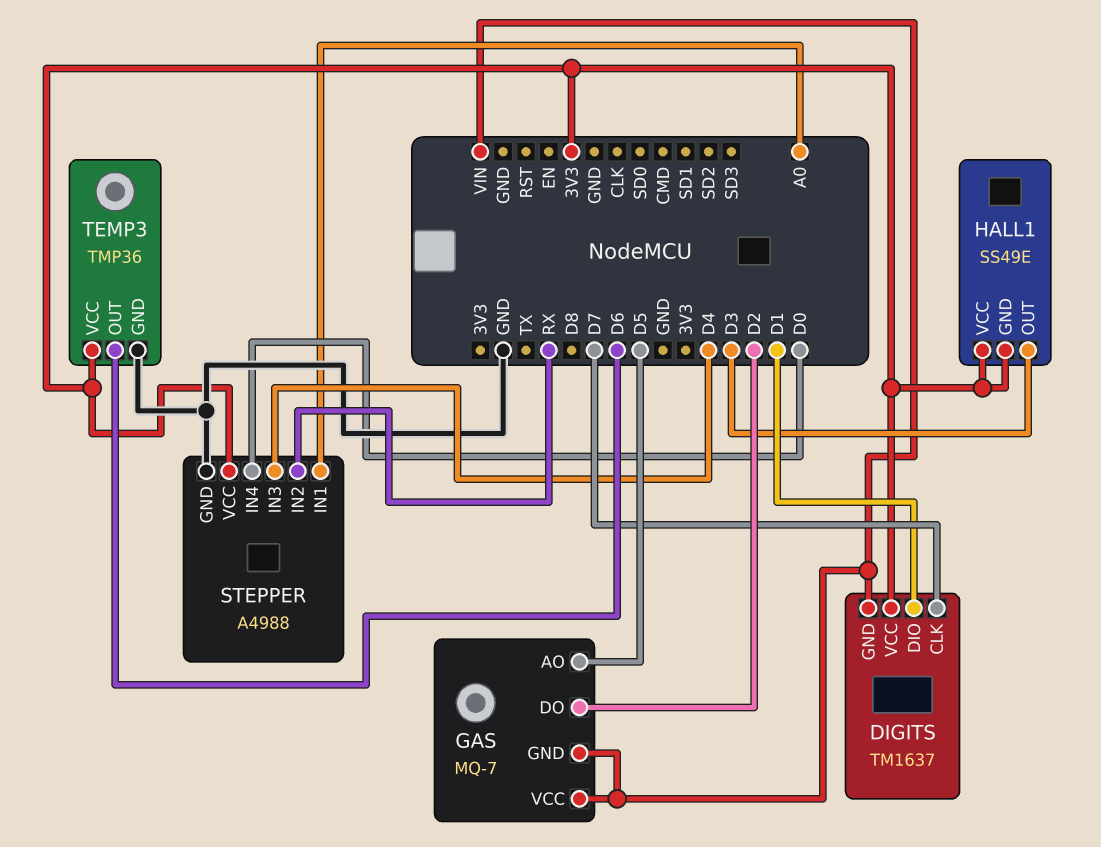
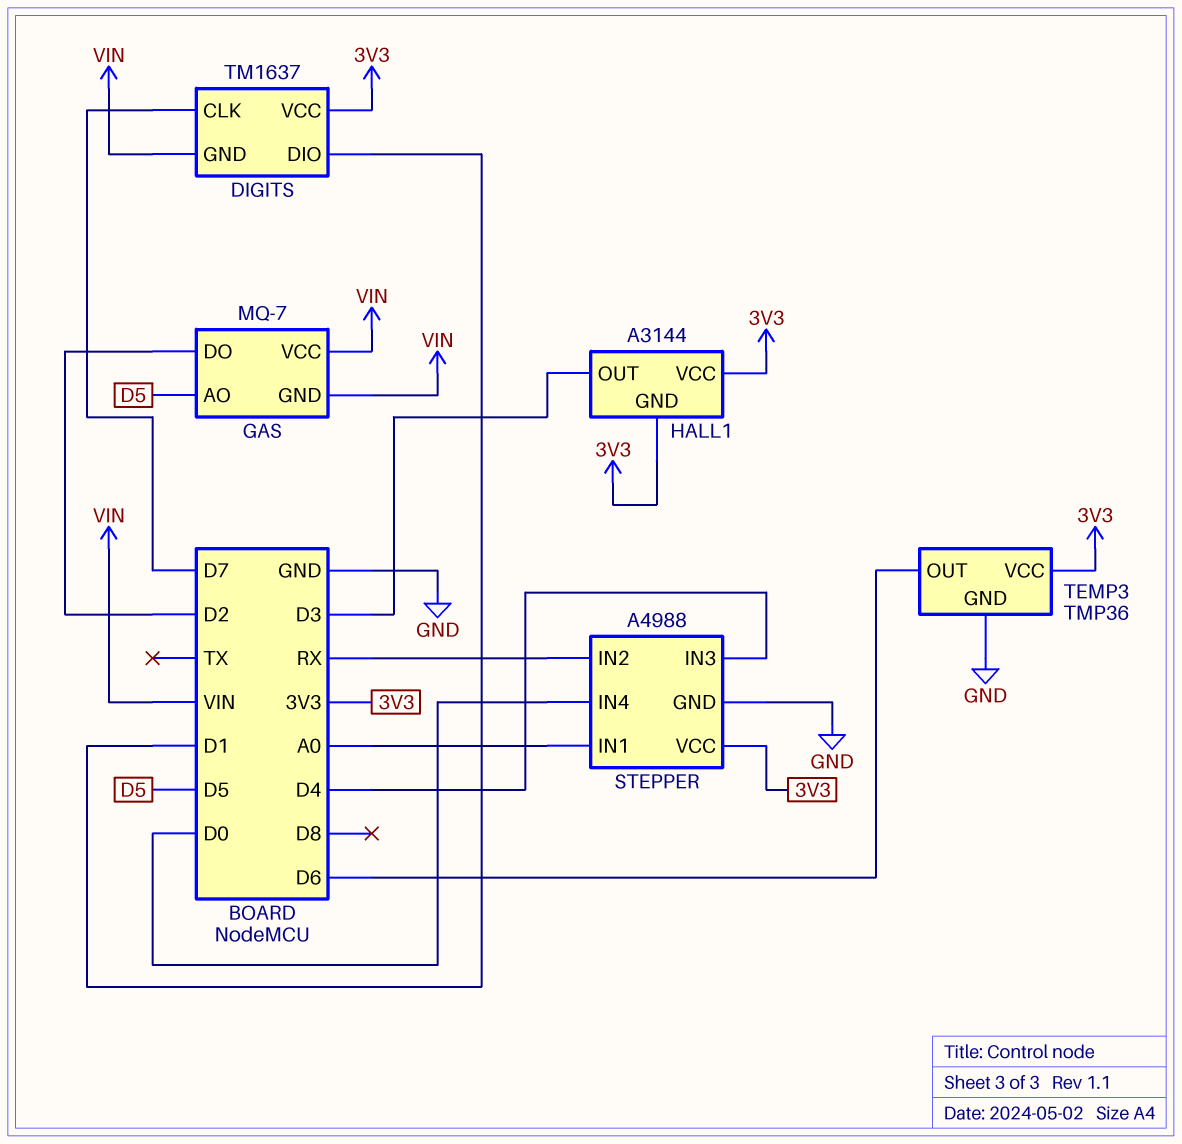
HALL1: SS49E -> A3144

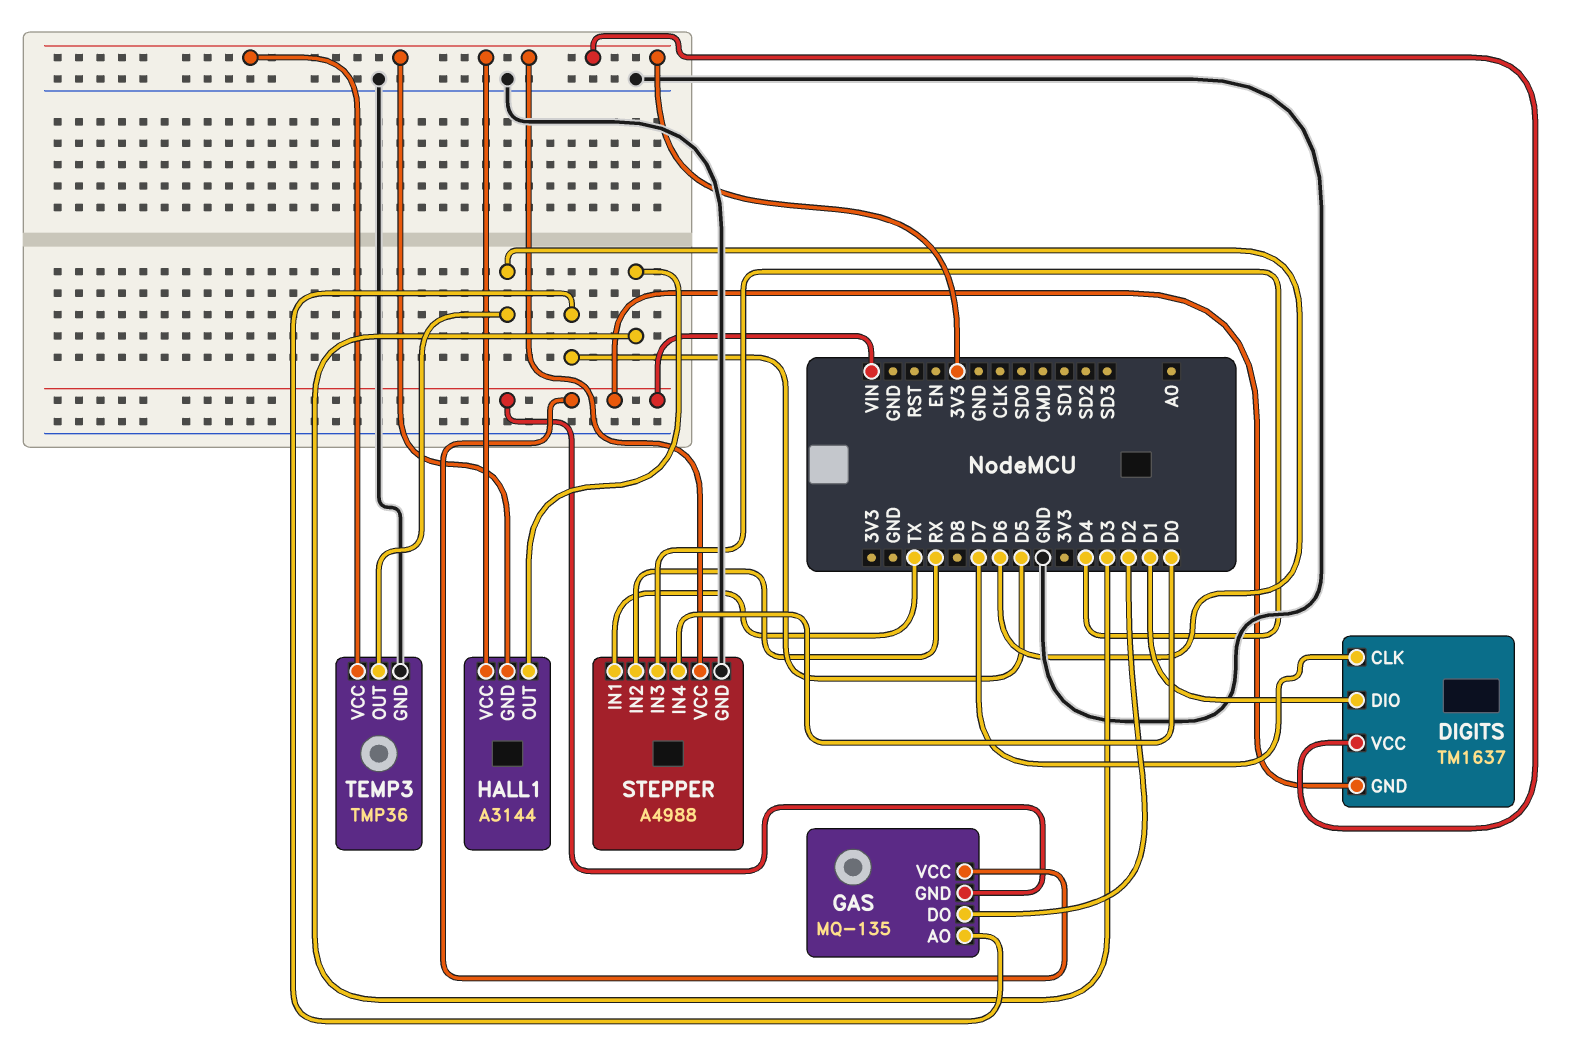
GAS: MQ-7 -> MQ-135
STEPPER pin IN1: A0 -> TX

